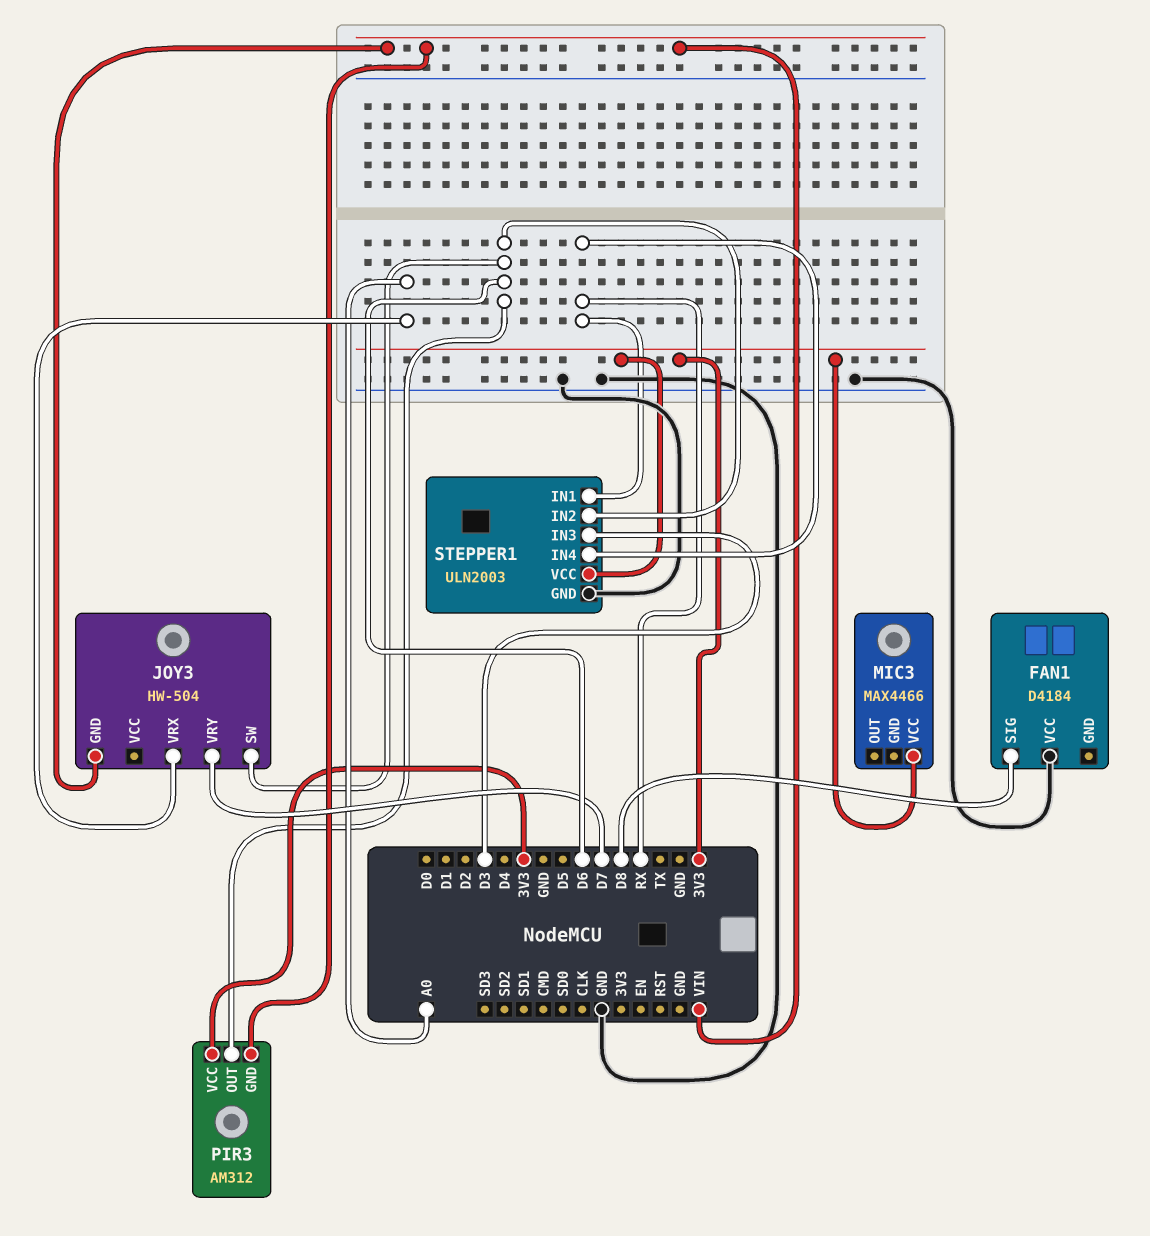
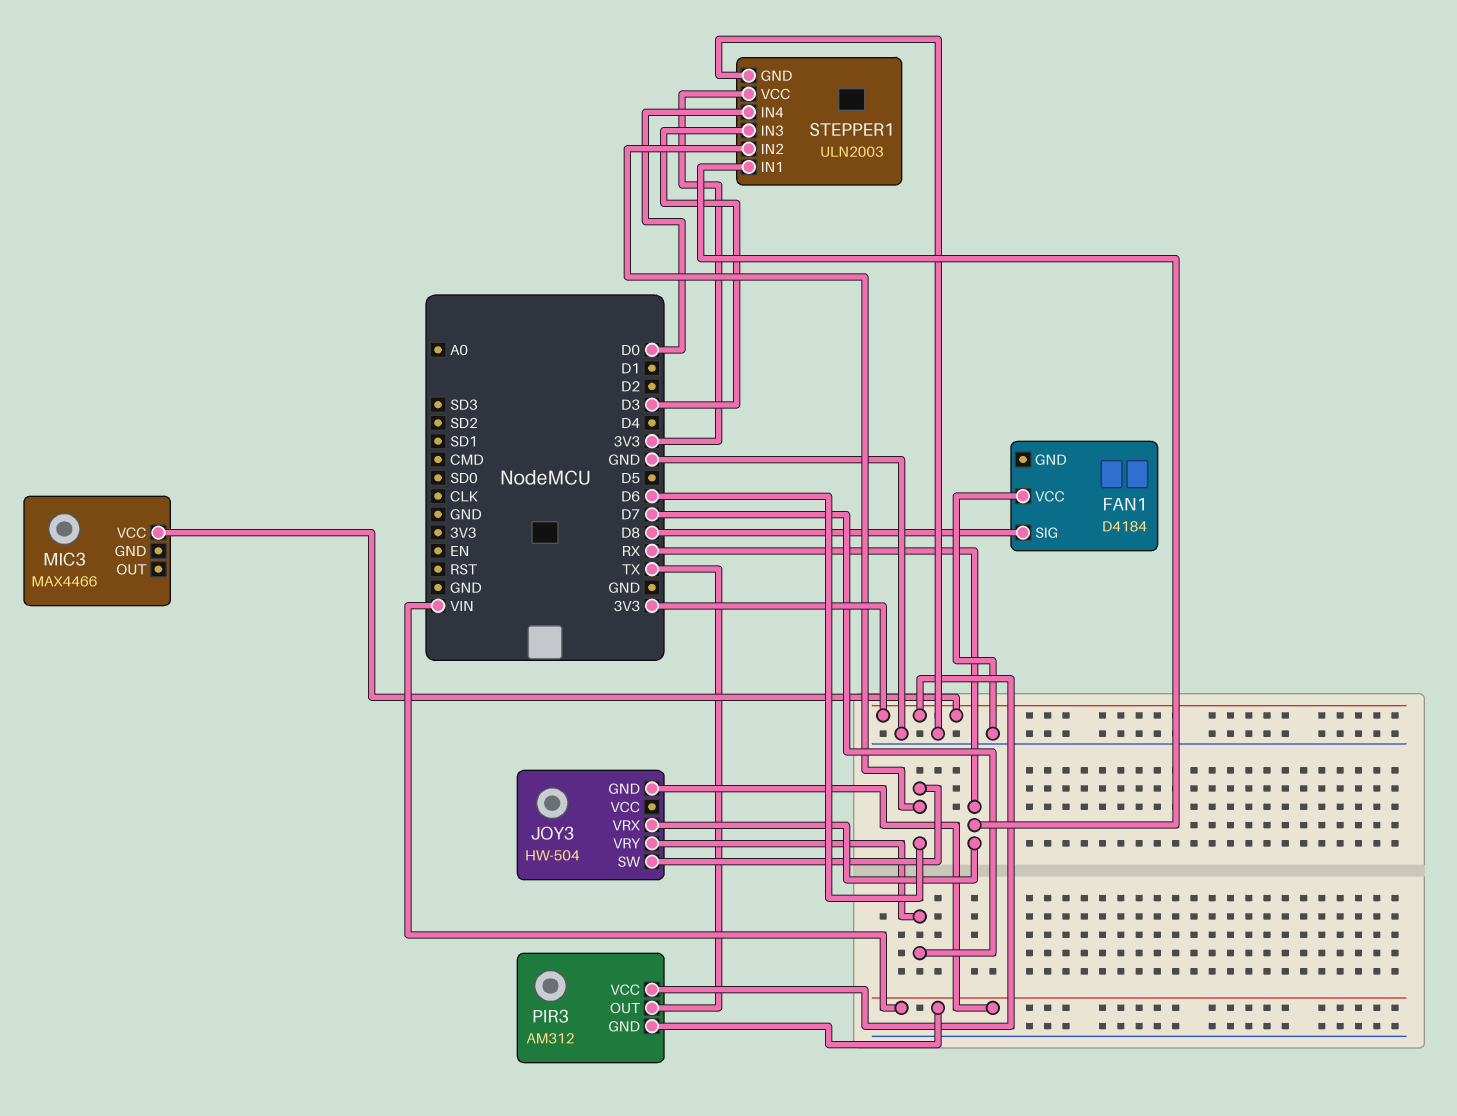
JOY3 pin VRX: A0 -> RX
PIR3 pin OUT: D6 -> TX
STEPPER1 pin IN4: RX -> D0

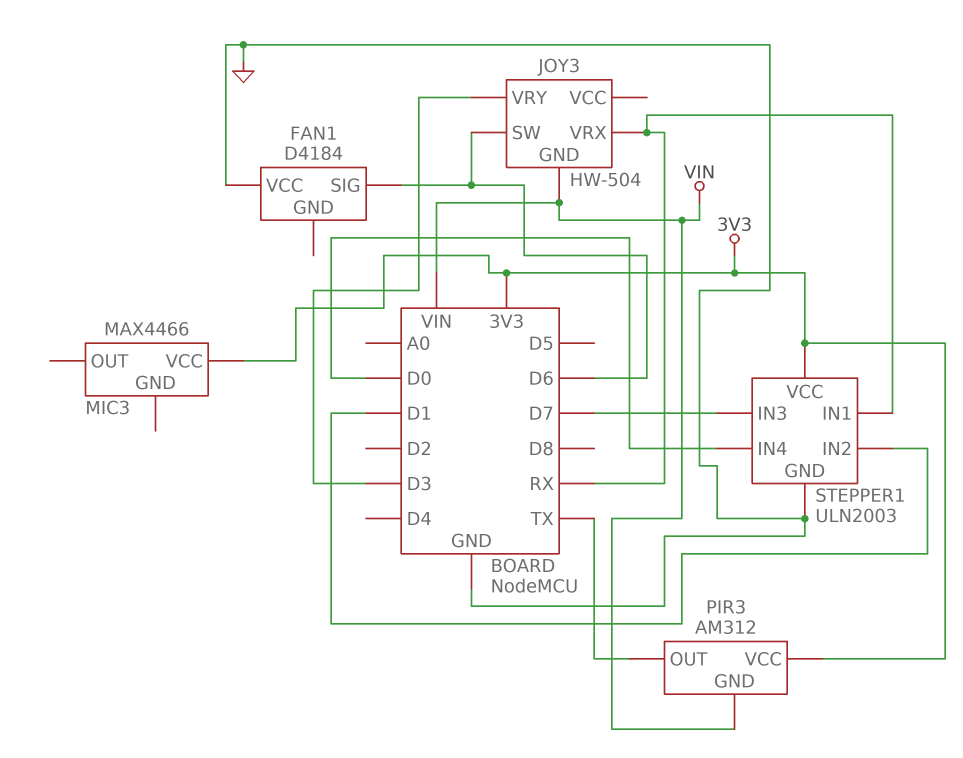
FAN1 pin SIG: D8 -> D6
JOY3 pin VRY: D7 -> D3
STEPPER1 pin IN2: D6 -> D1
STEPPER1 pin IN3: D3 -> D7

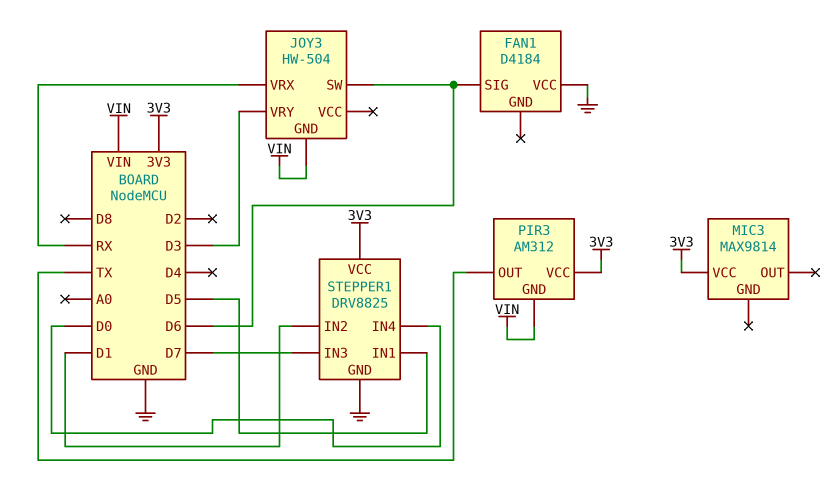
MIC3: MAX4466 -> MAX9814
STEPPER1: ULN2003 -> DRV8825
STEPPER1 pin IN1: RX -> D5

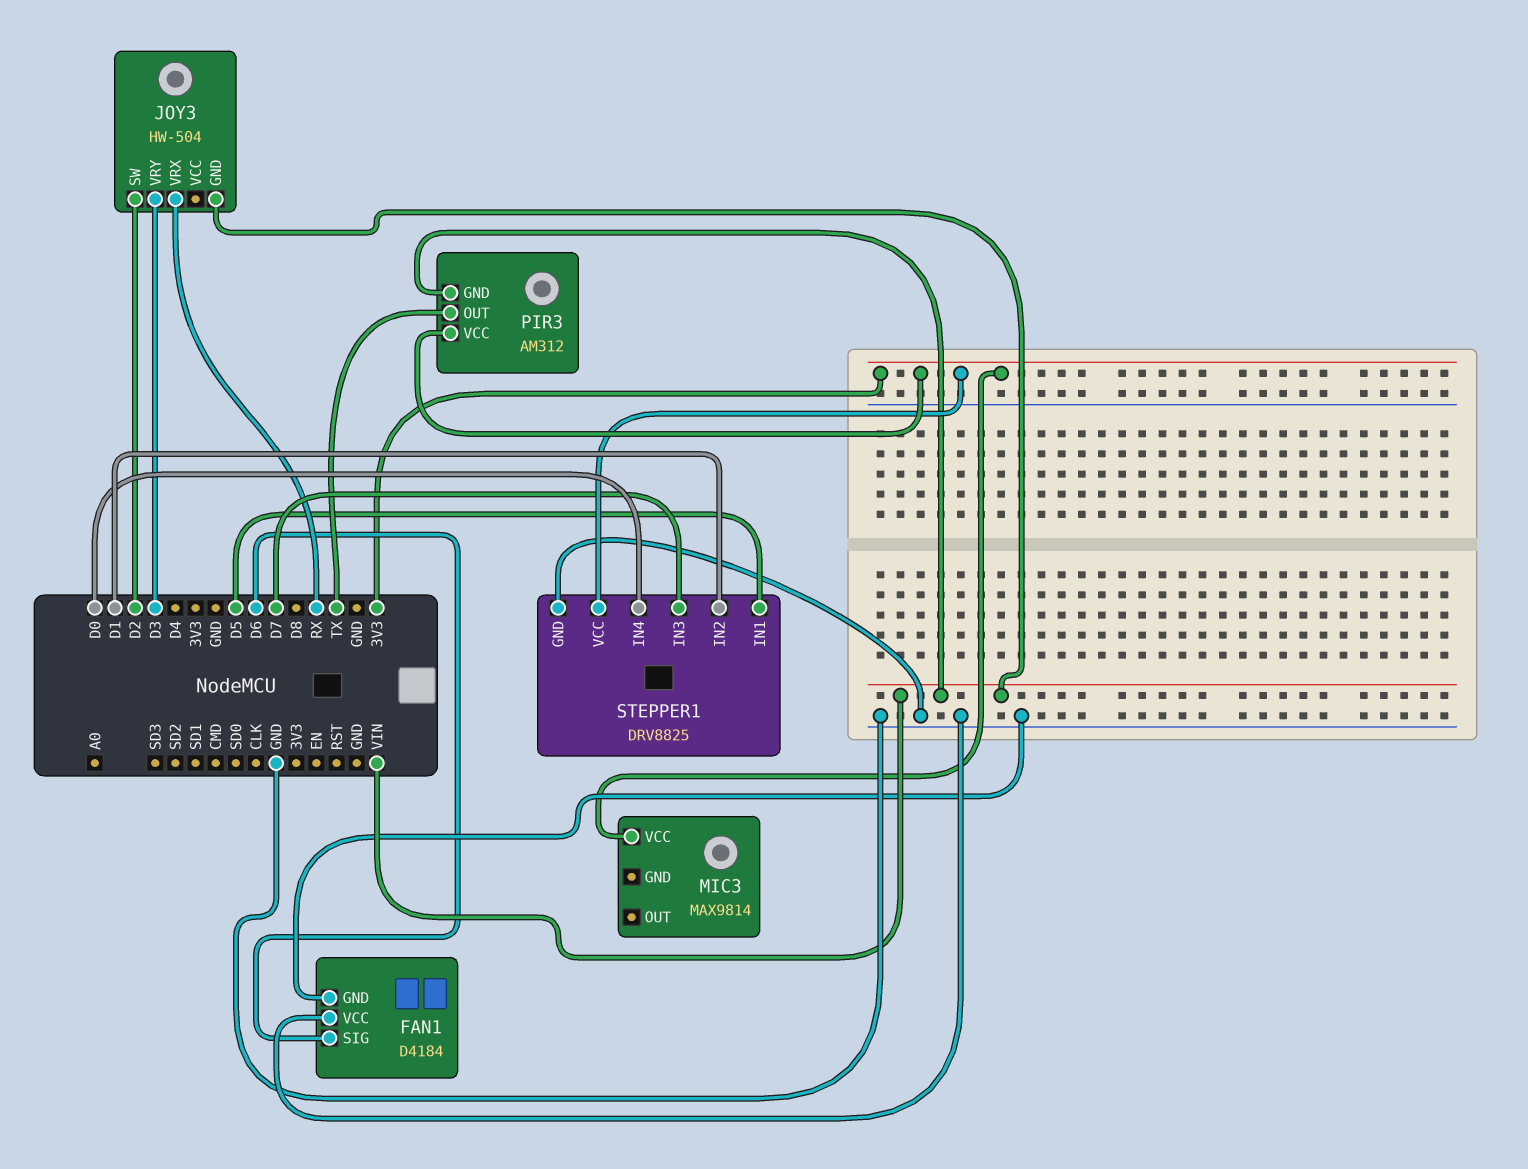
FAN1 pin GND: none -> GND
JOY3 pin SW: D6 -> D2

